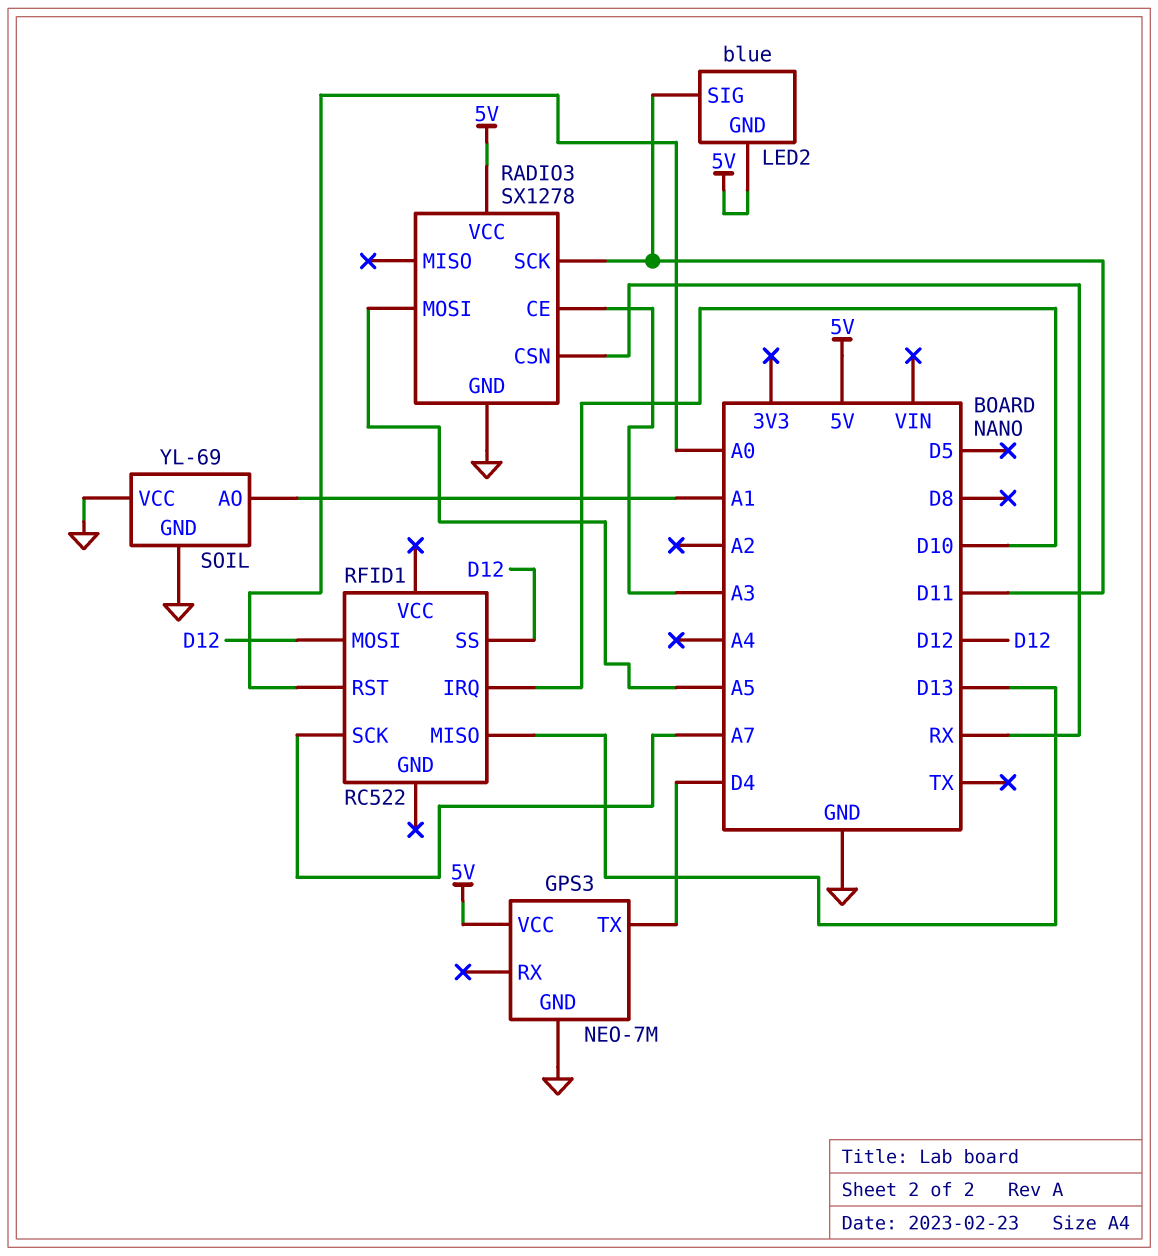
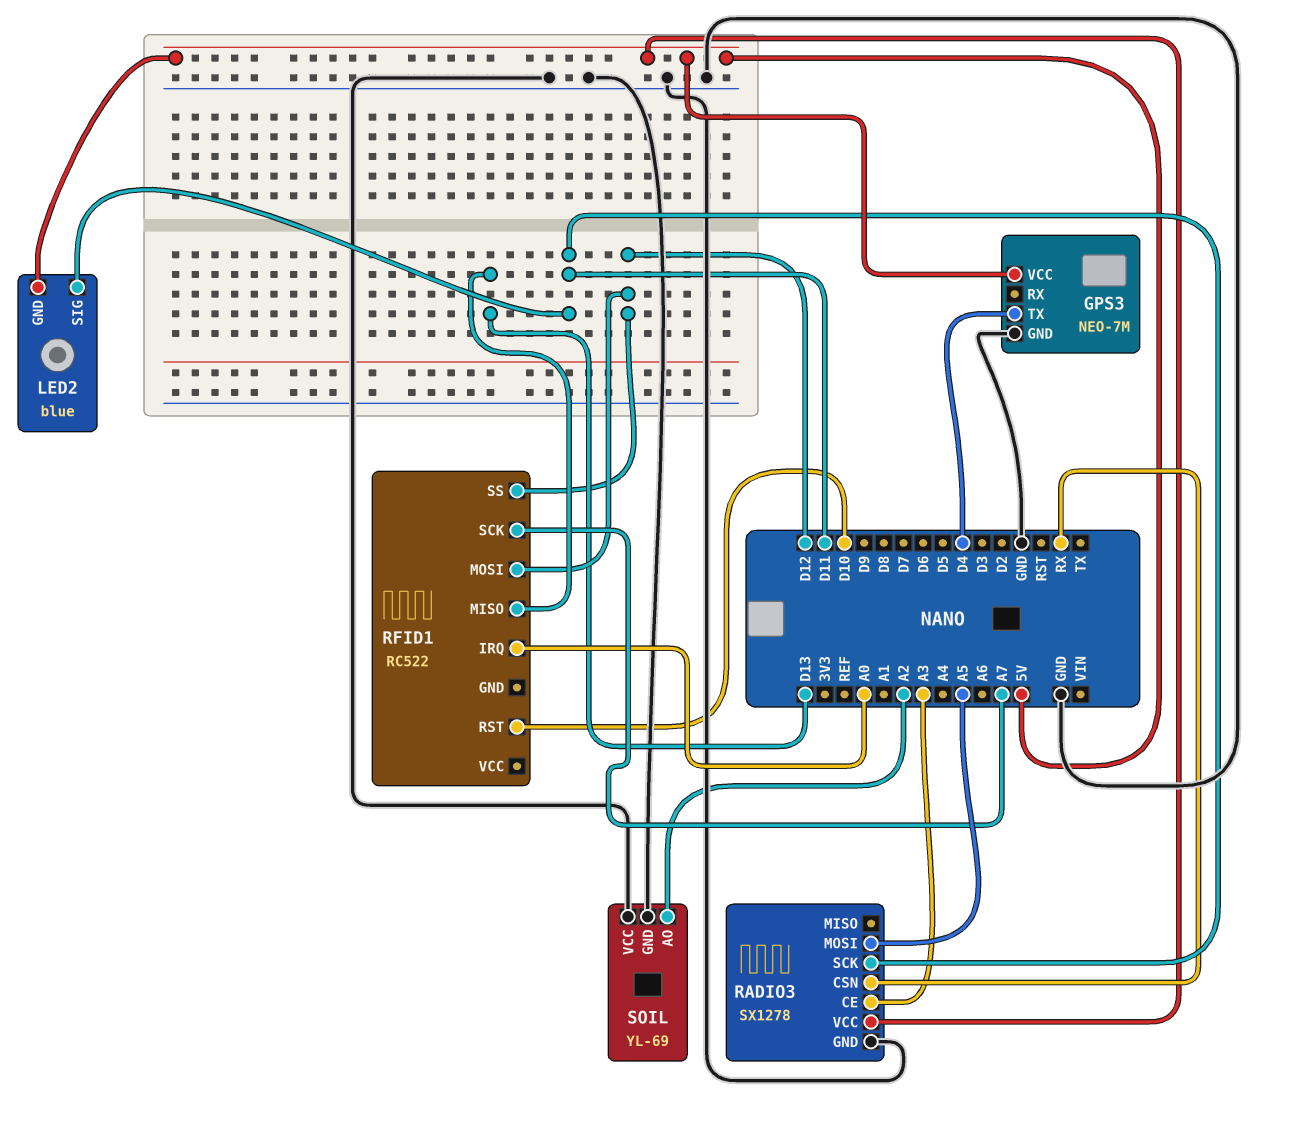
RFID1 pin IRQ: D10 -> A0
RFID1 pin RST: A0 -> D10
SOIL pin AO: A1 -> A2

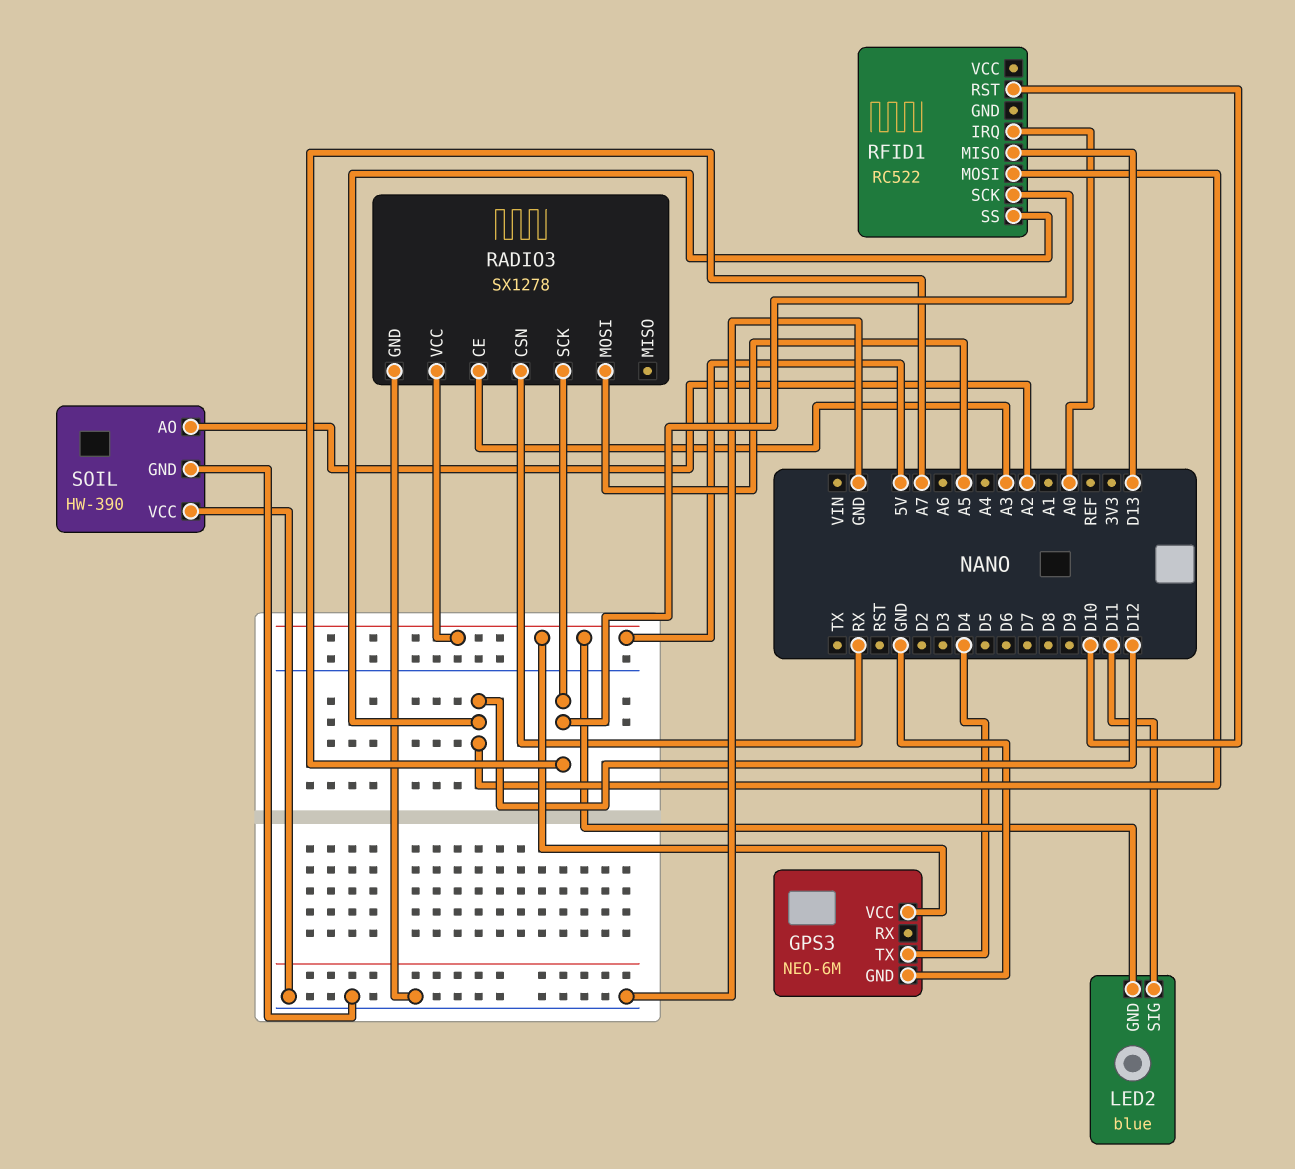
GPS3: NEO-7M -> NEO-6M
RADIO3 pin SCK: D11 -> A7
SOIL: YL-69 -> HW-390

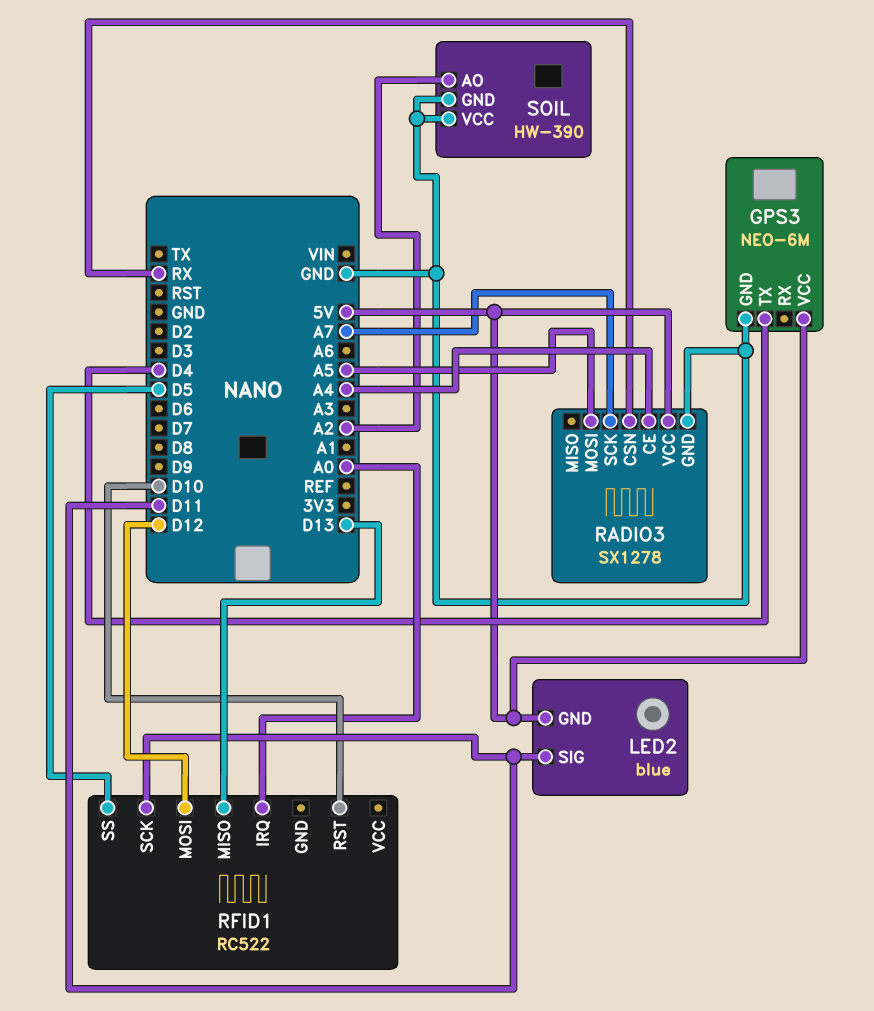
RADIO3 pin CE: A3 -> A4
RFID1 pin SCK: A7 -> D11
RFID1 pin SS: D12 -> D5

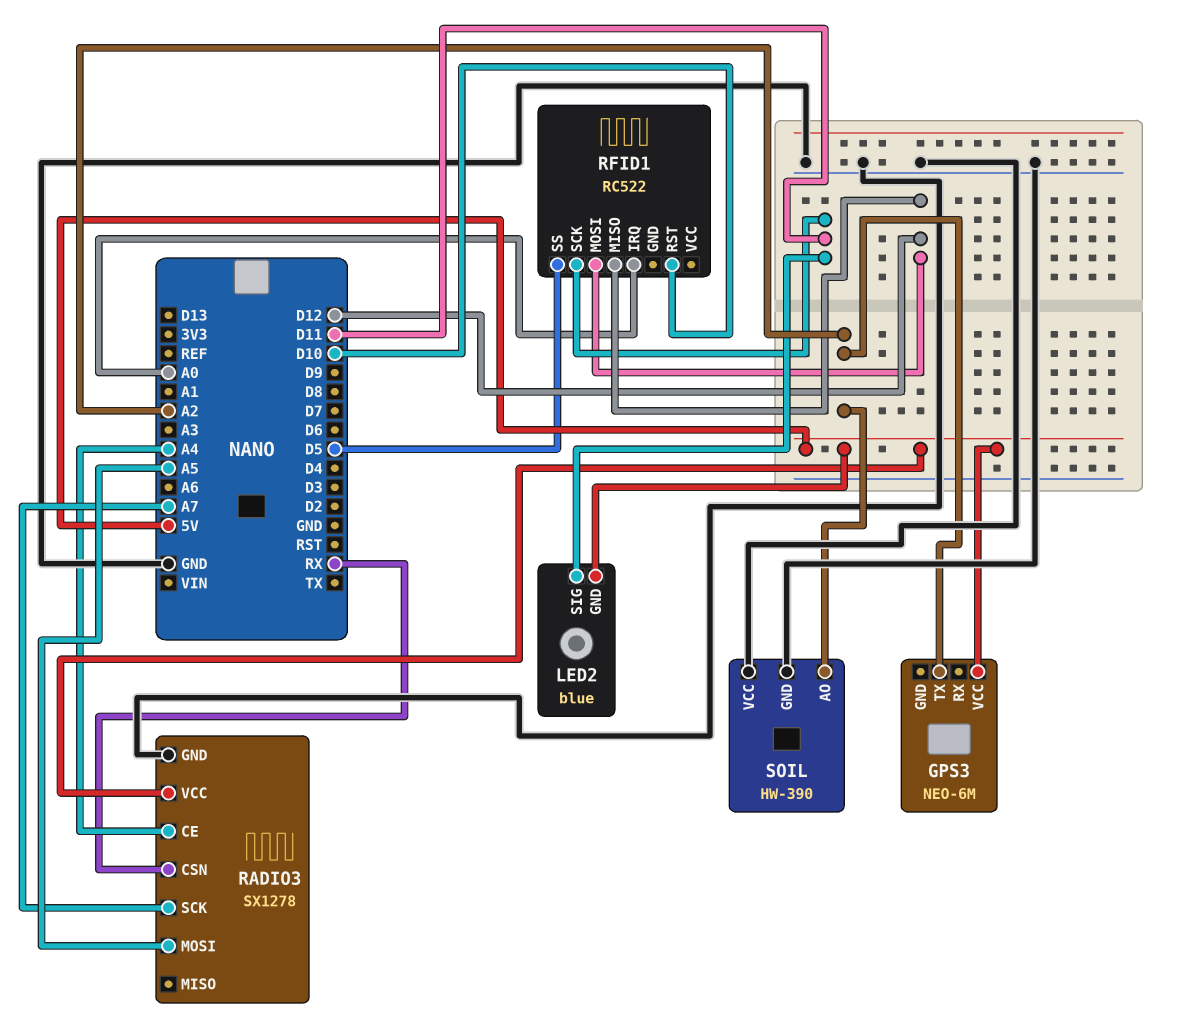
GPS3 pin GND: GND -> none
GPS3 pin TX: D4 -> A2
RFID1 pin MISO: D13 -> D12

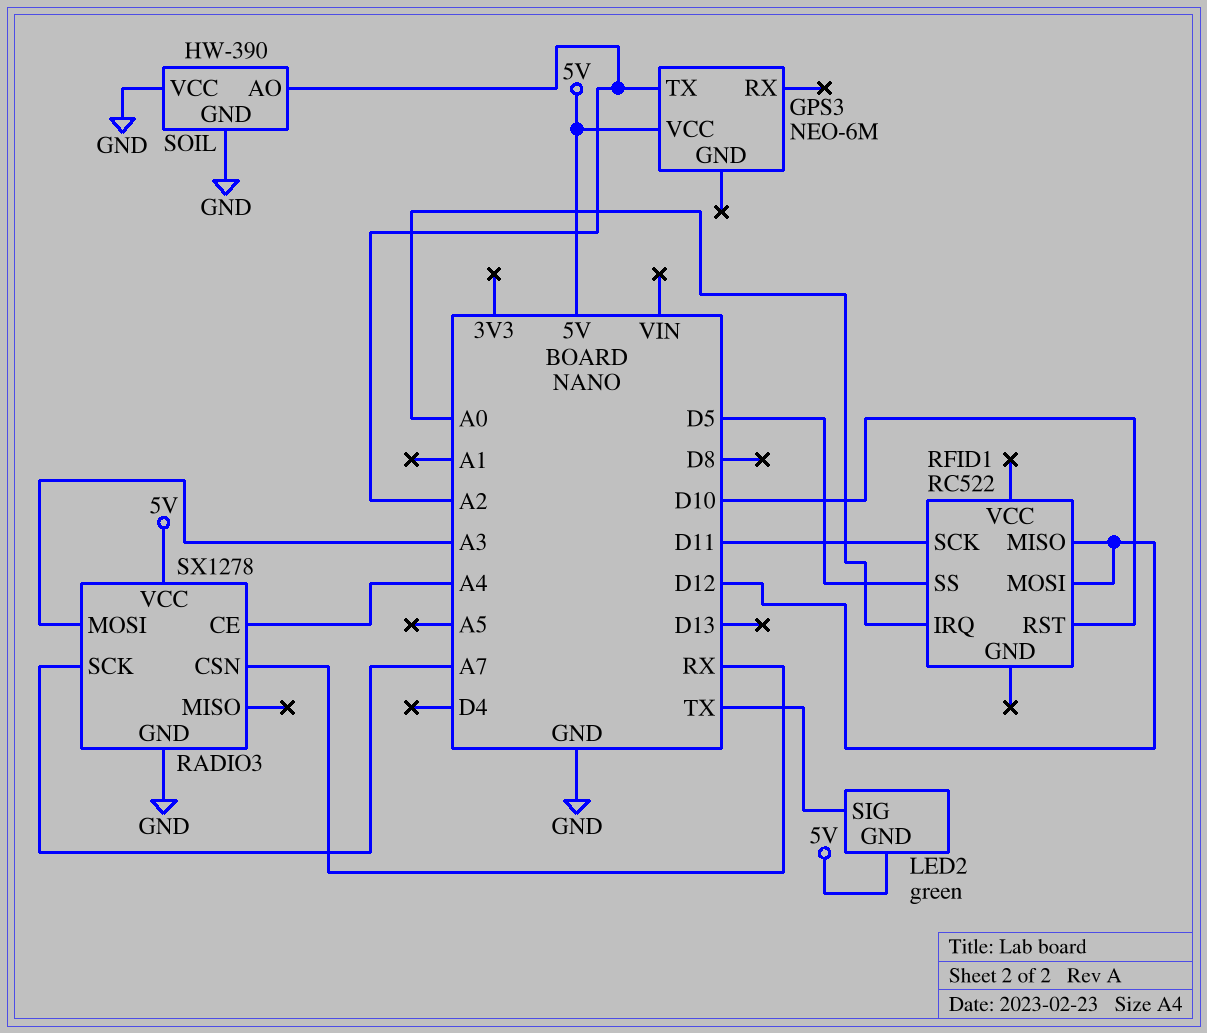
LED2: blue -> green
LED2 pin SIG: D11 -> TX
RADIO3 pin MOSI: A5 -> A3

